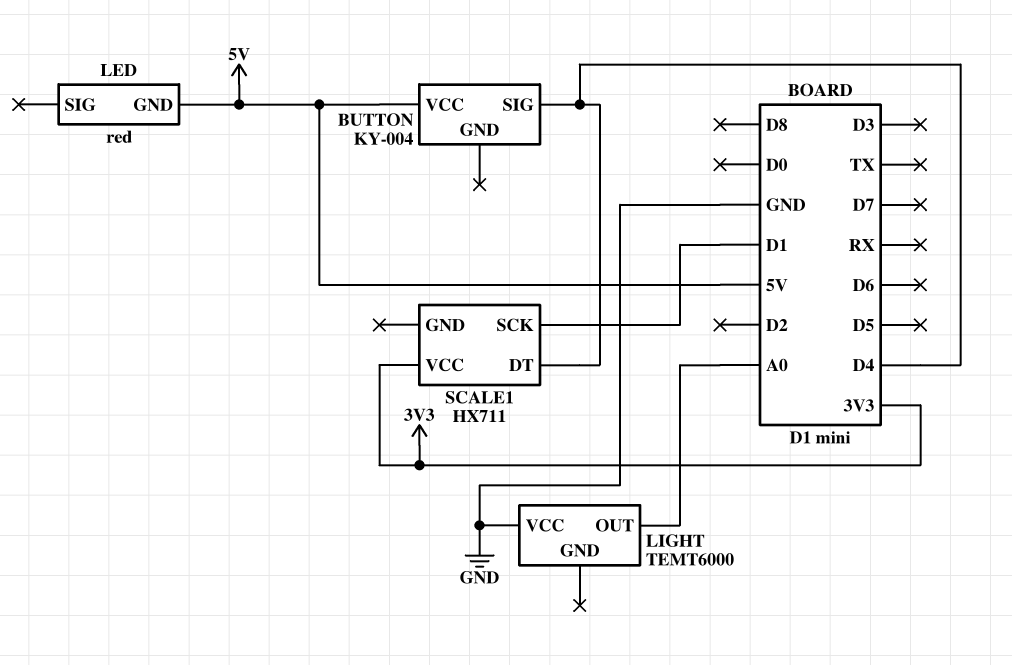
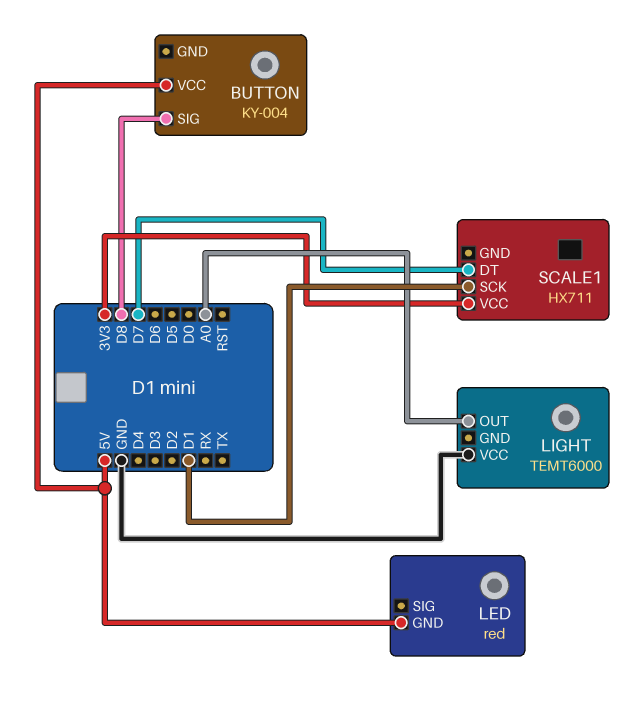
BUTTON pin SIG: D4 -> D8
SCALE1 pin DT: D4 -> D7

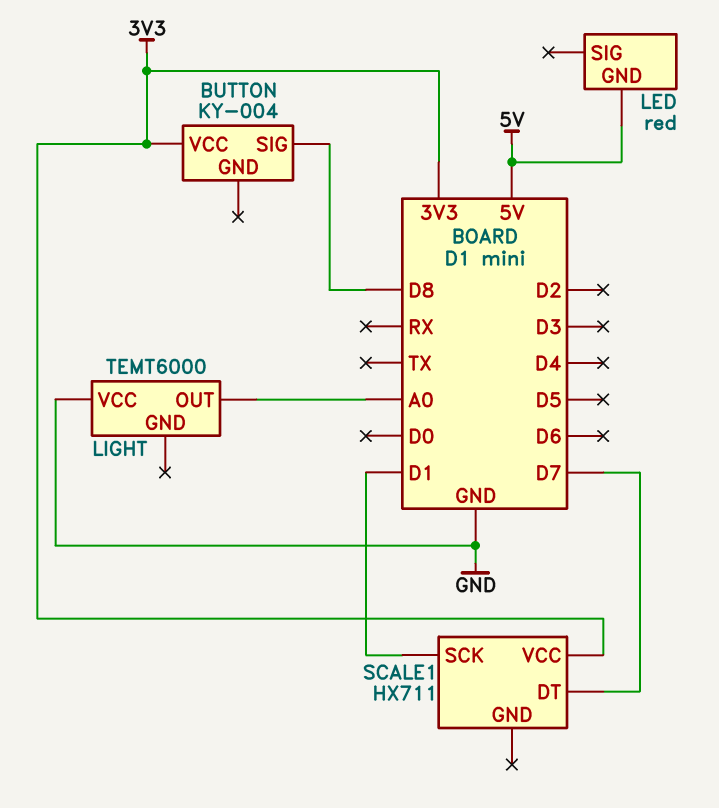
BUTTON pin VCC: 5V -> 3V3

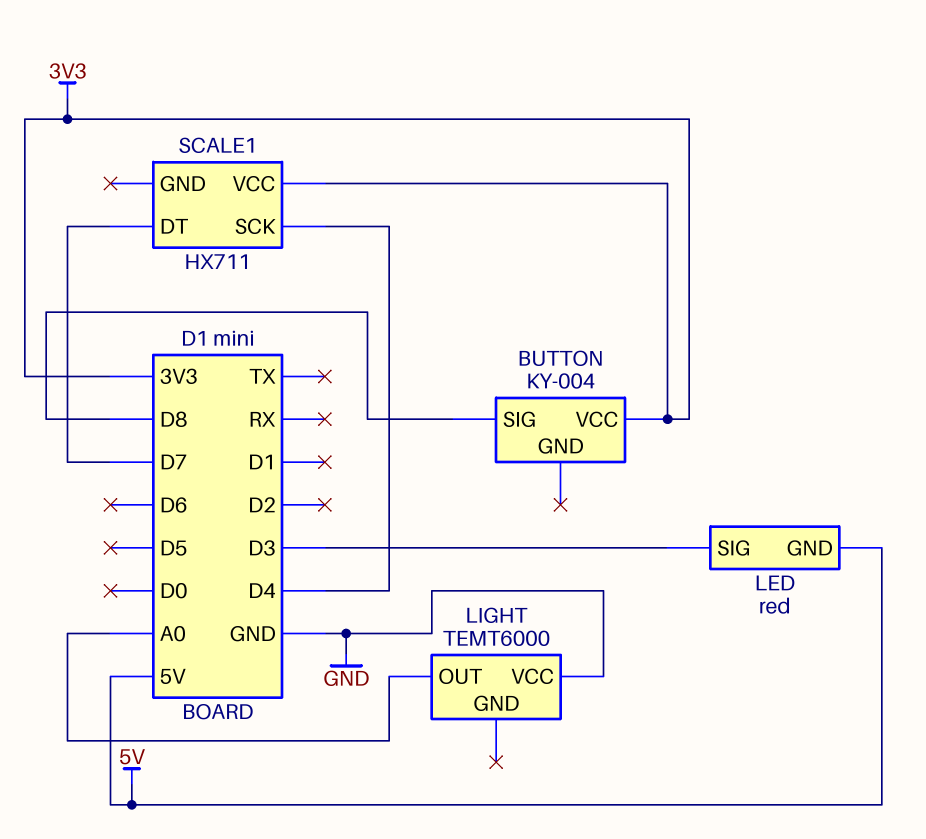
LED pin SIG: none -> D3
SCALE1 pin SCK: D1 -> D4

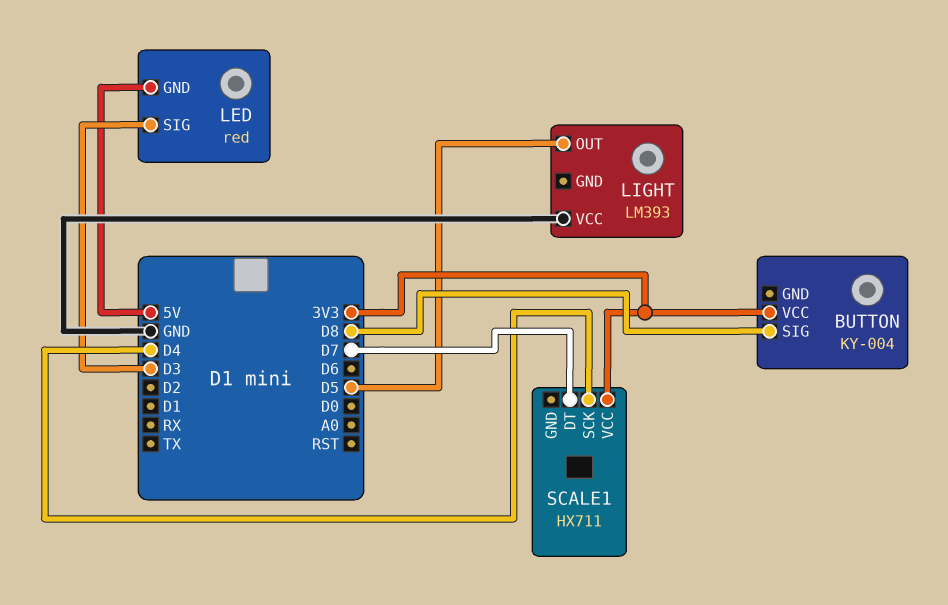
LIGHT: TEMT6000 -> LM393
LIGHT pin OUT: A0 -> D5

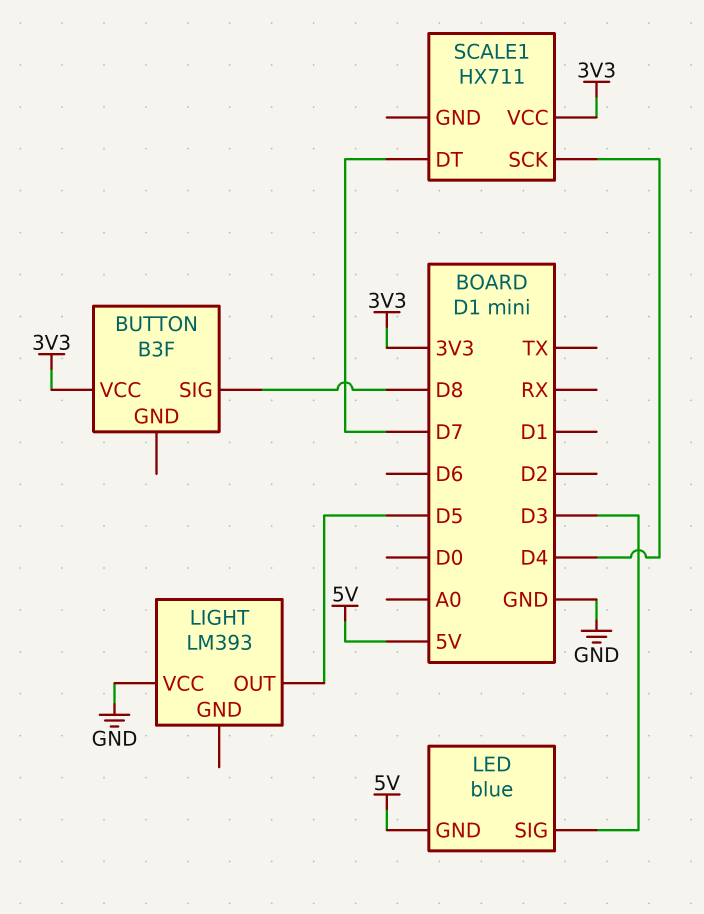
BUTTON: KY-004 -> B3F
LED: red -> blue

